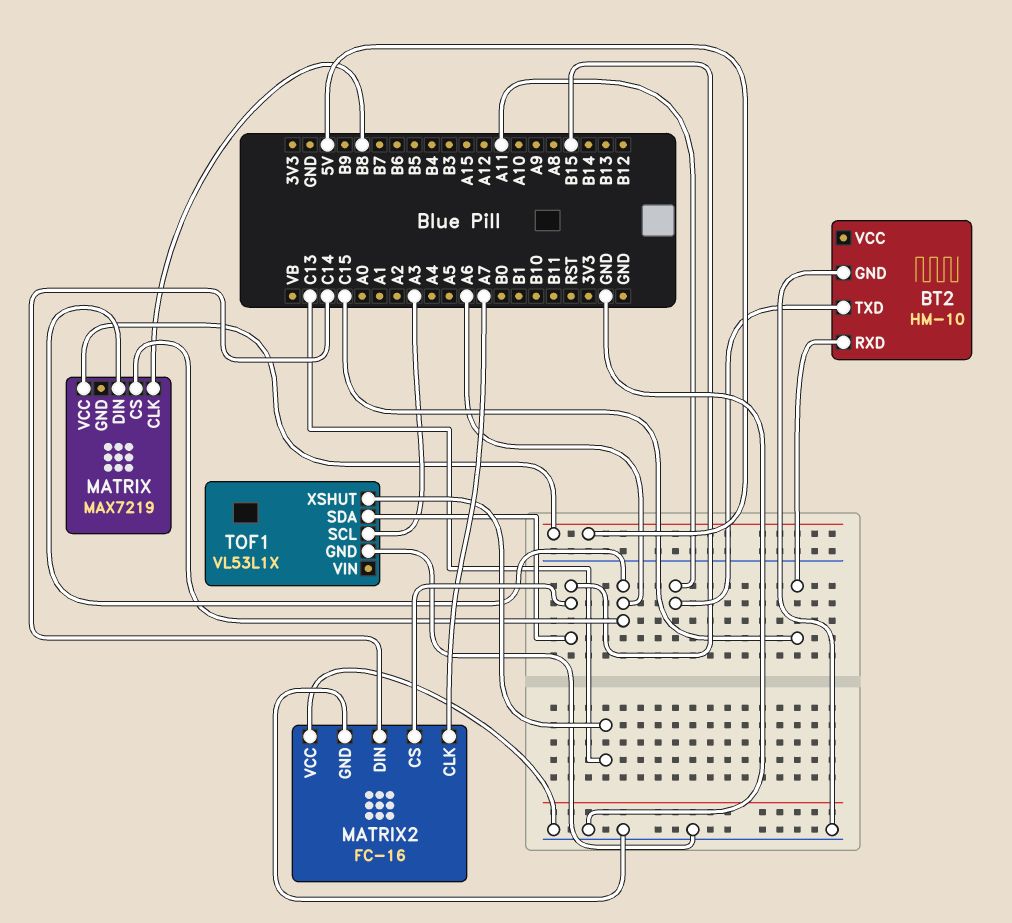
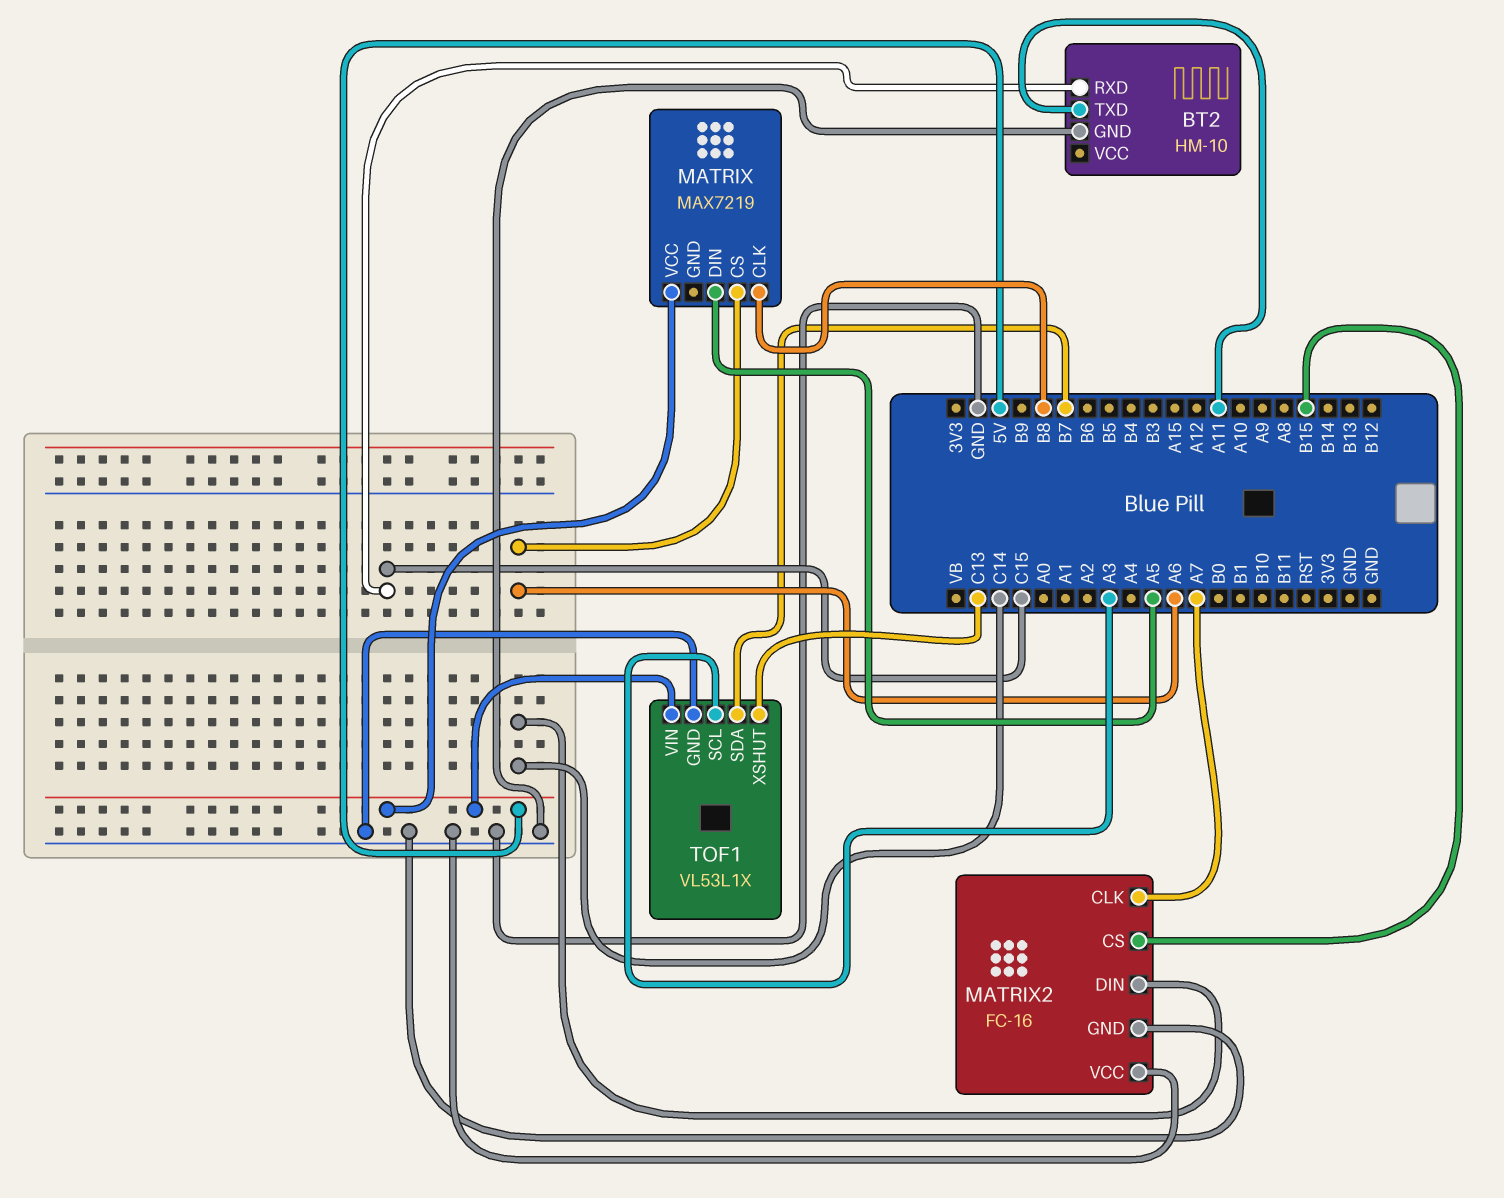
MATRIX pin DIN: A6 -> A5
TOF1 pin SDA: B15 -> B7
TOF1 pin VIN: none -> 5V

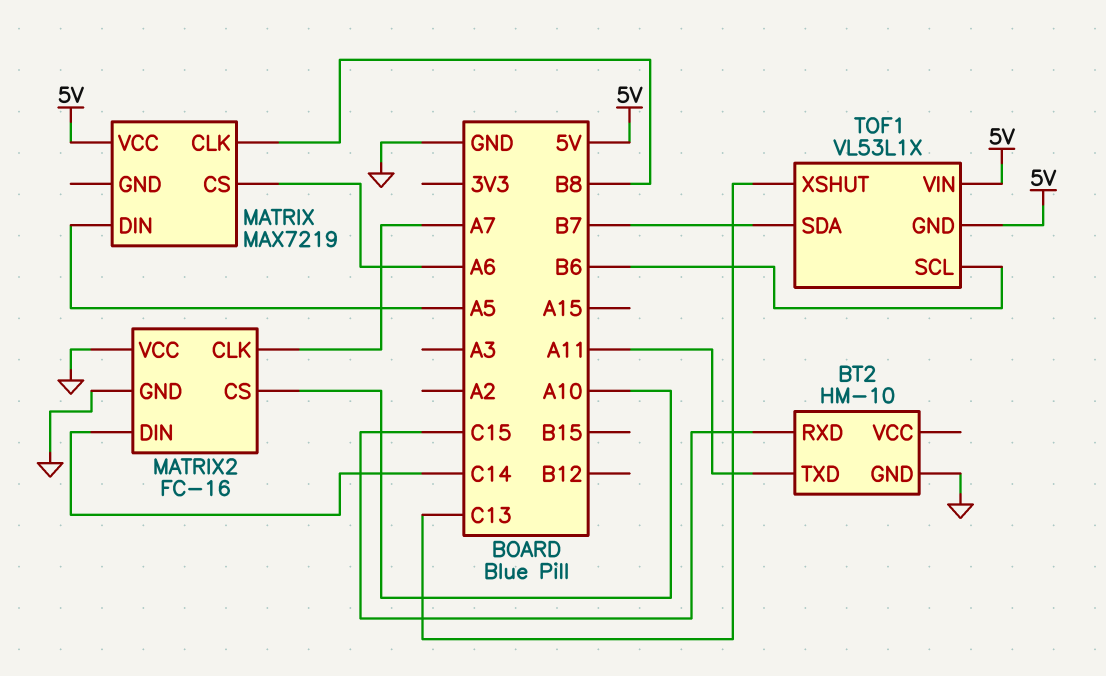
MATRIX2 pin CS: B15 -> A10
TOF1 pin GND: GND -> 5V
TOF1 pin SCL: A3 -> B6

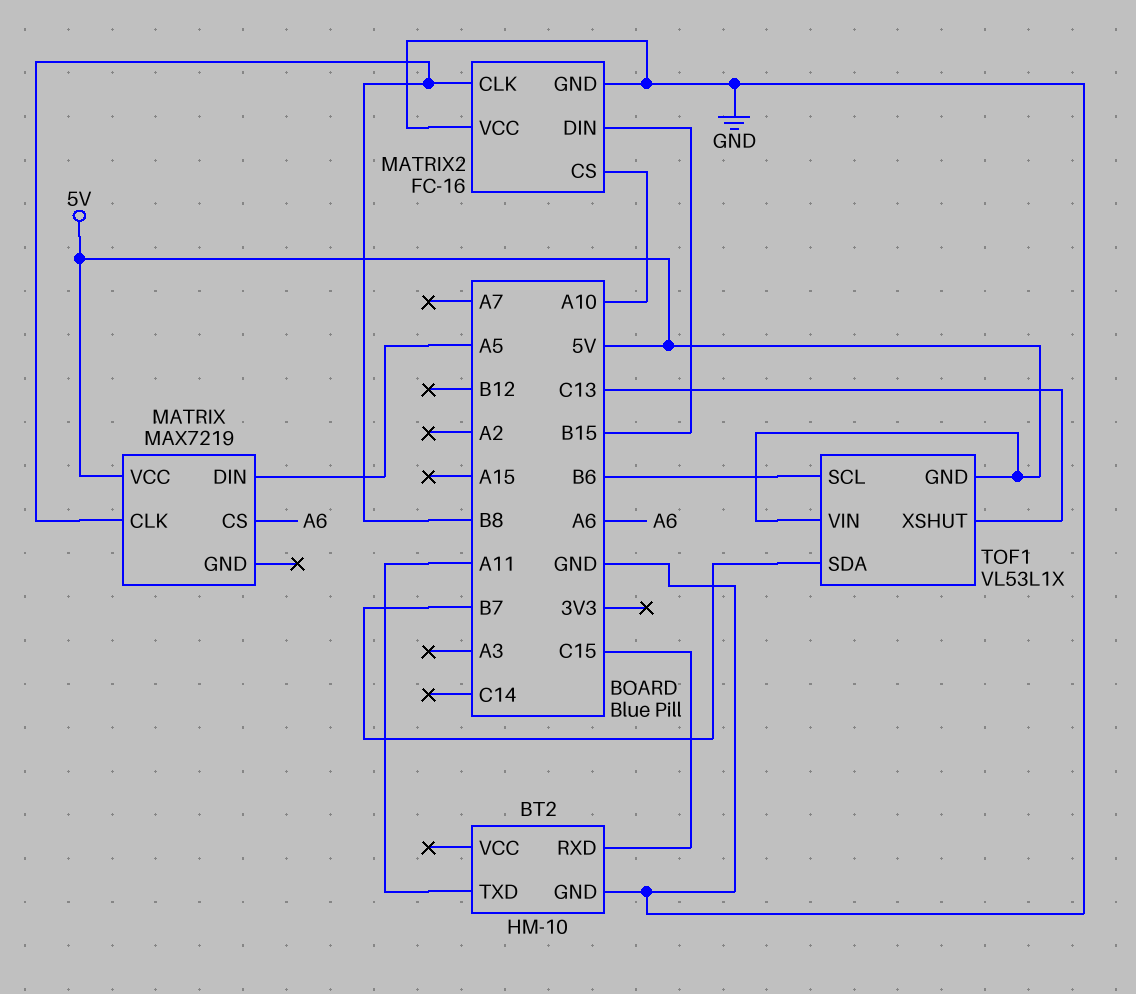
MATRIX2 pin CLK: A7 -> B8
MATRIX2 pin DIN: C14 -> B15

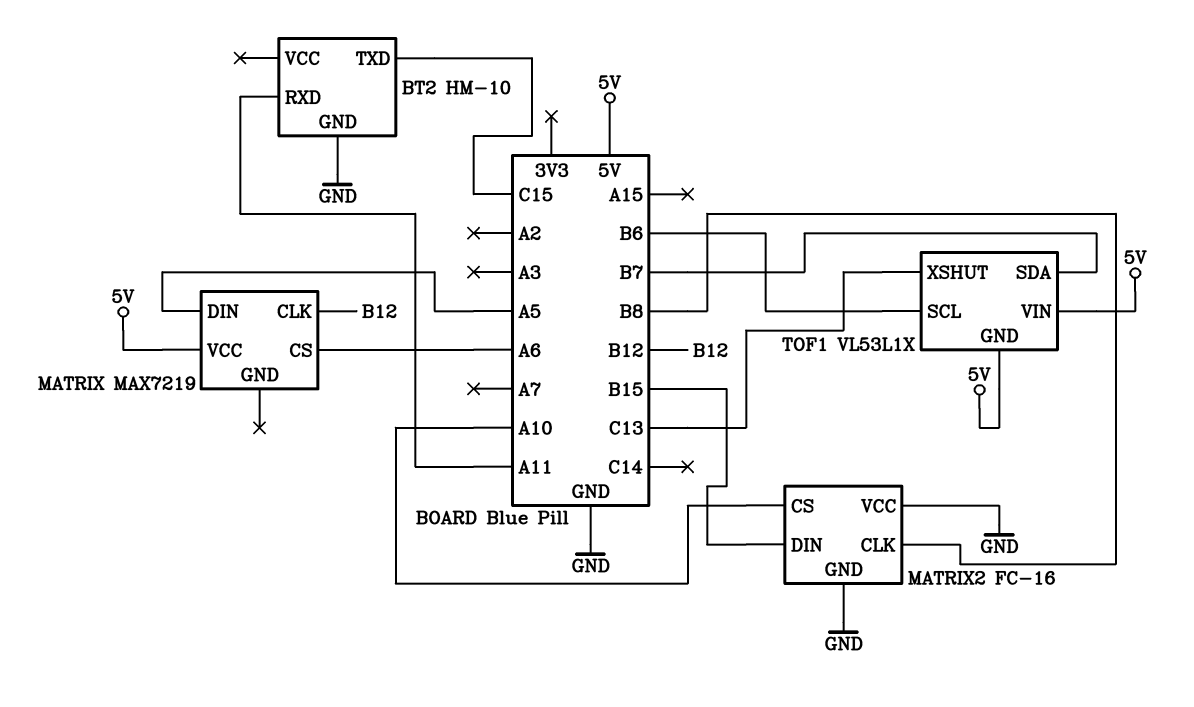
BT2 pin RXD: C15 -> A11
BT2 pin TXD: A11 -> C15
MATRIX pin CLK: B8 -> B12

